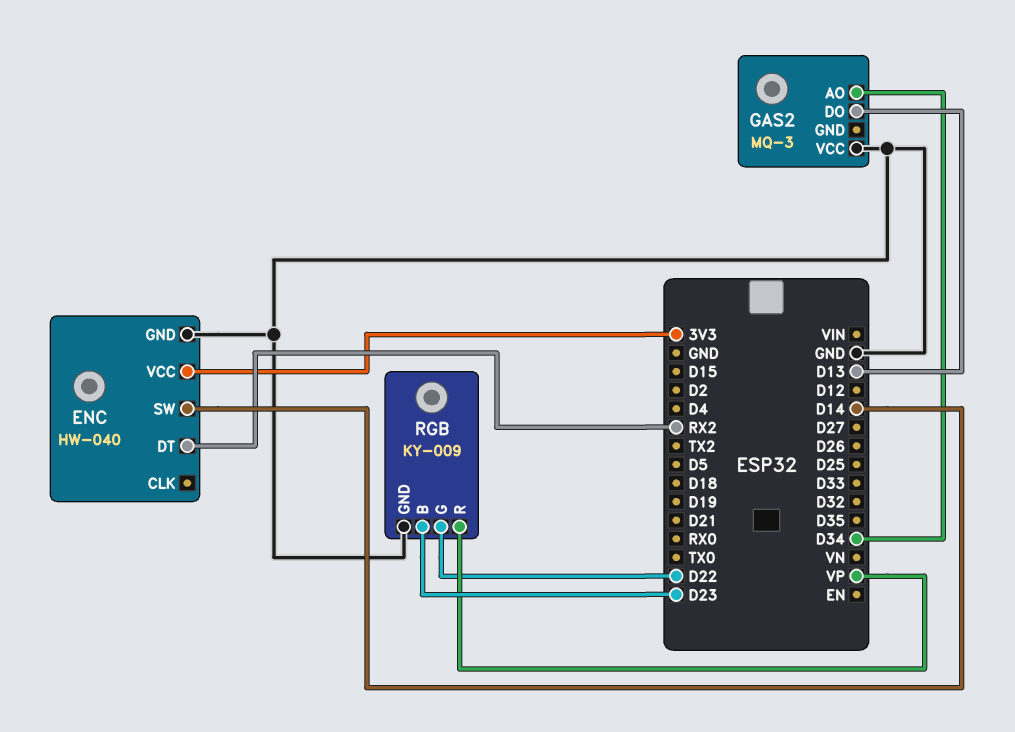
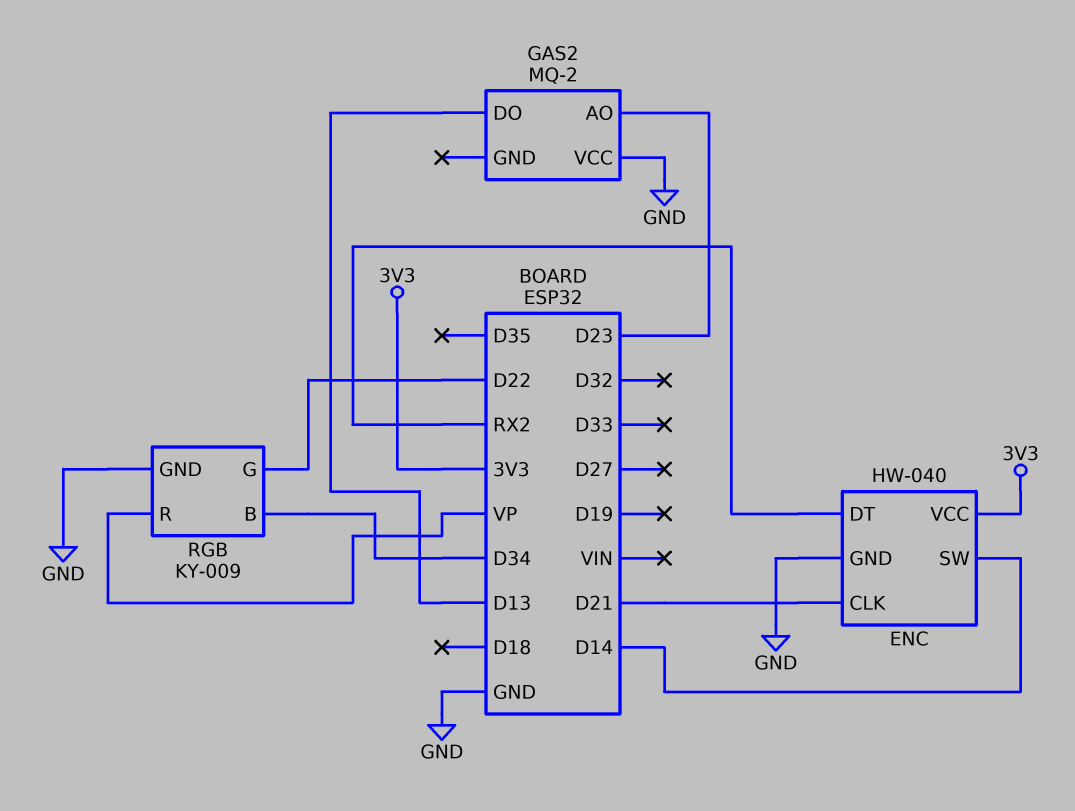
ENC pin CLK: none -> D21
GAS2: MQ-3 -> MQ-2
GAS2 pin AO: D34 -> D23
RGB pin B: D23 -> D34

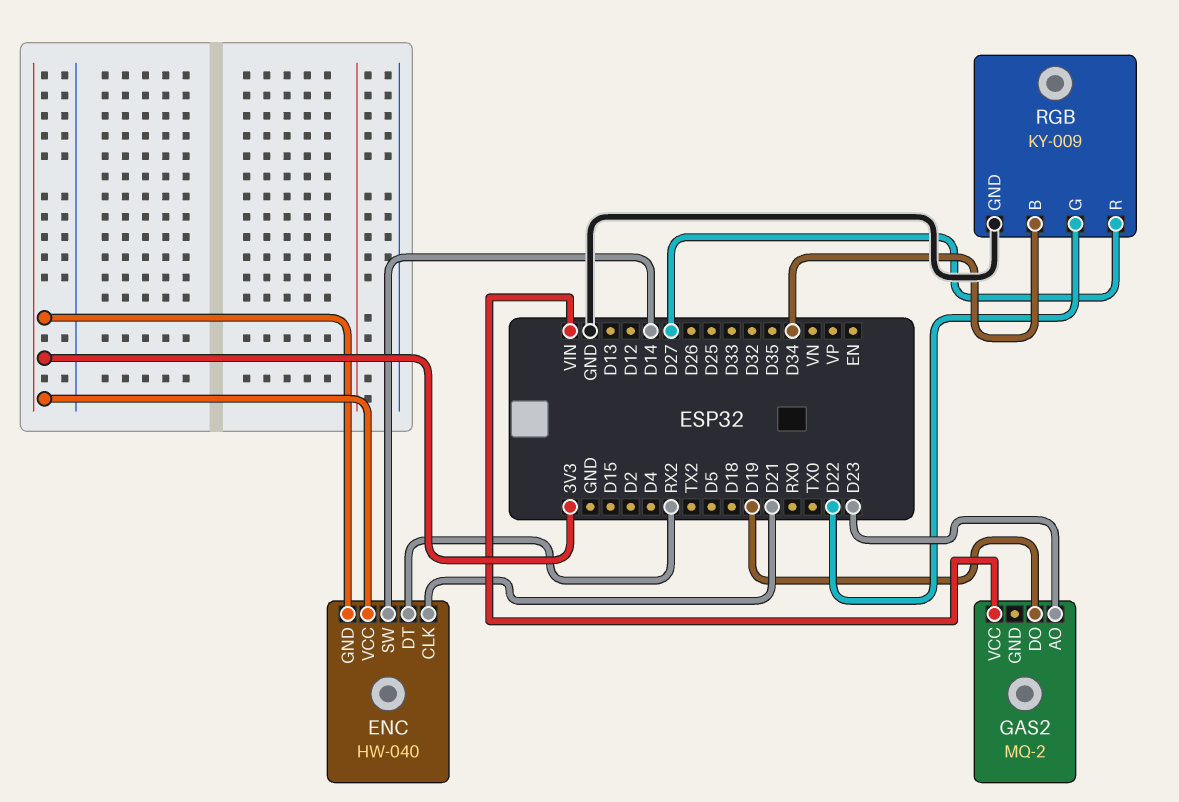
ENC pin GND: GND -> 3V3
GAS2 pin DO: D13 -> D19
GAS2 pin VCC: GND -> VIN
RGB pin R: VP -> D27

